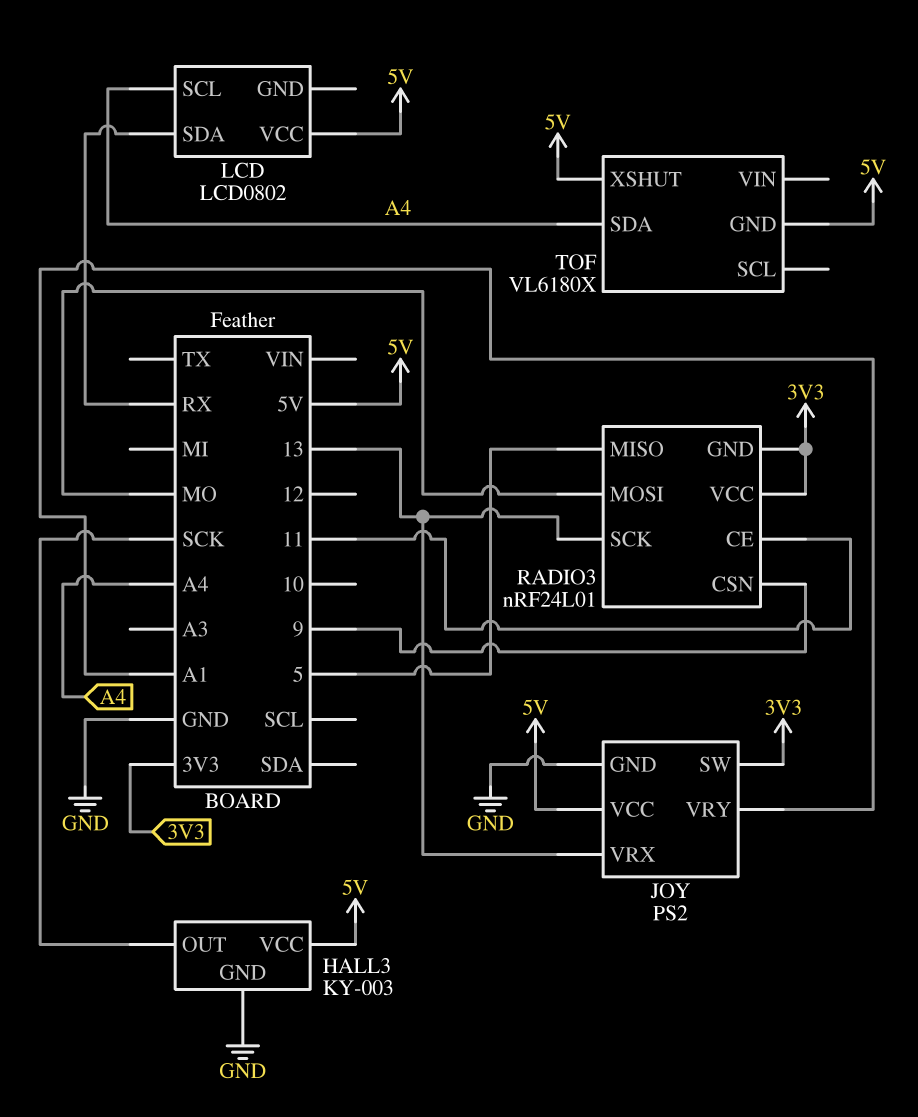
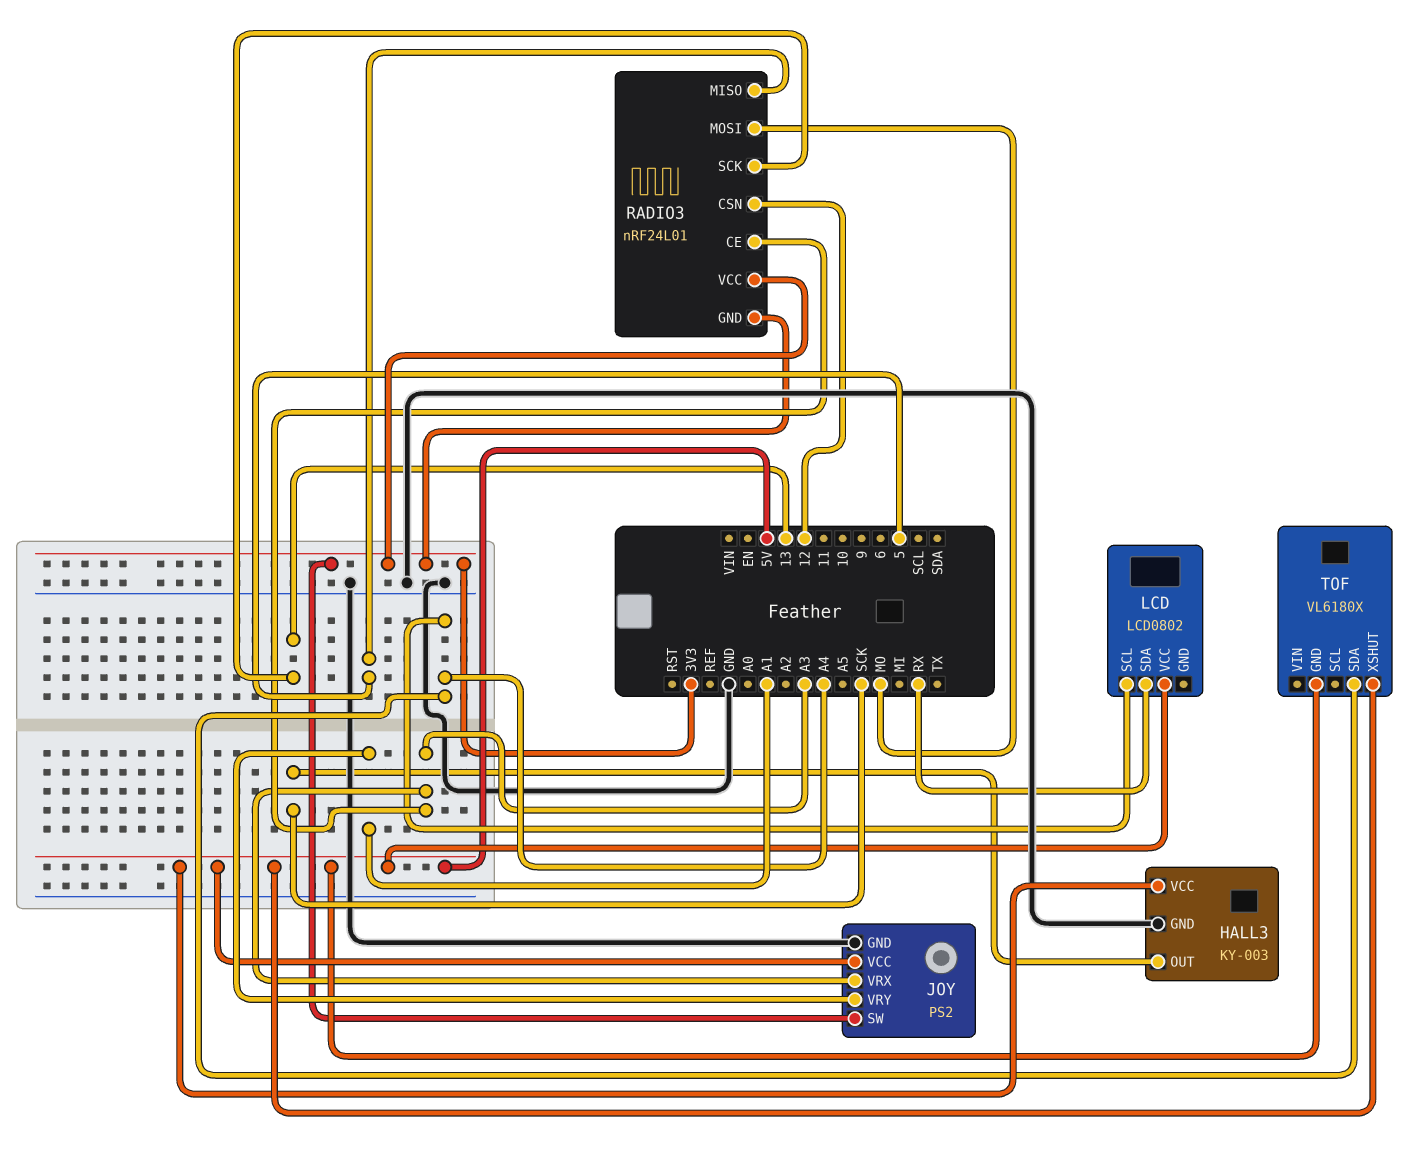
JOY pin VRX: 13 -> A3
RADIO3 pin CE: 11 -> A3
RADIO3 pin CSN: 9 -> 12

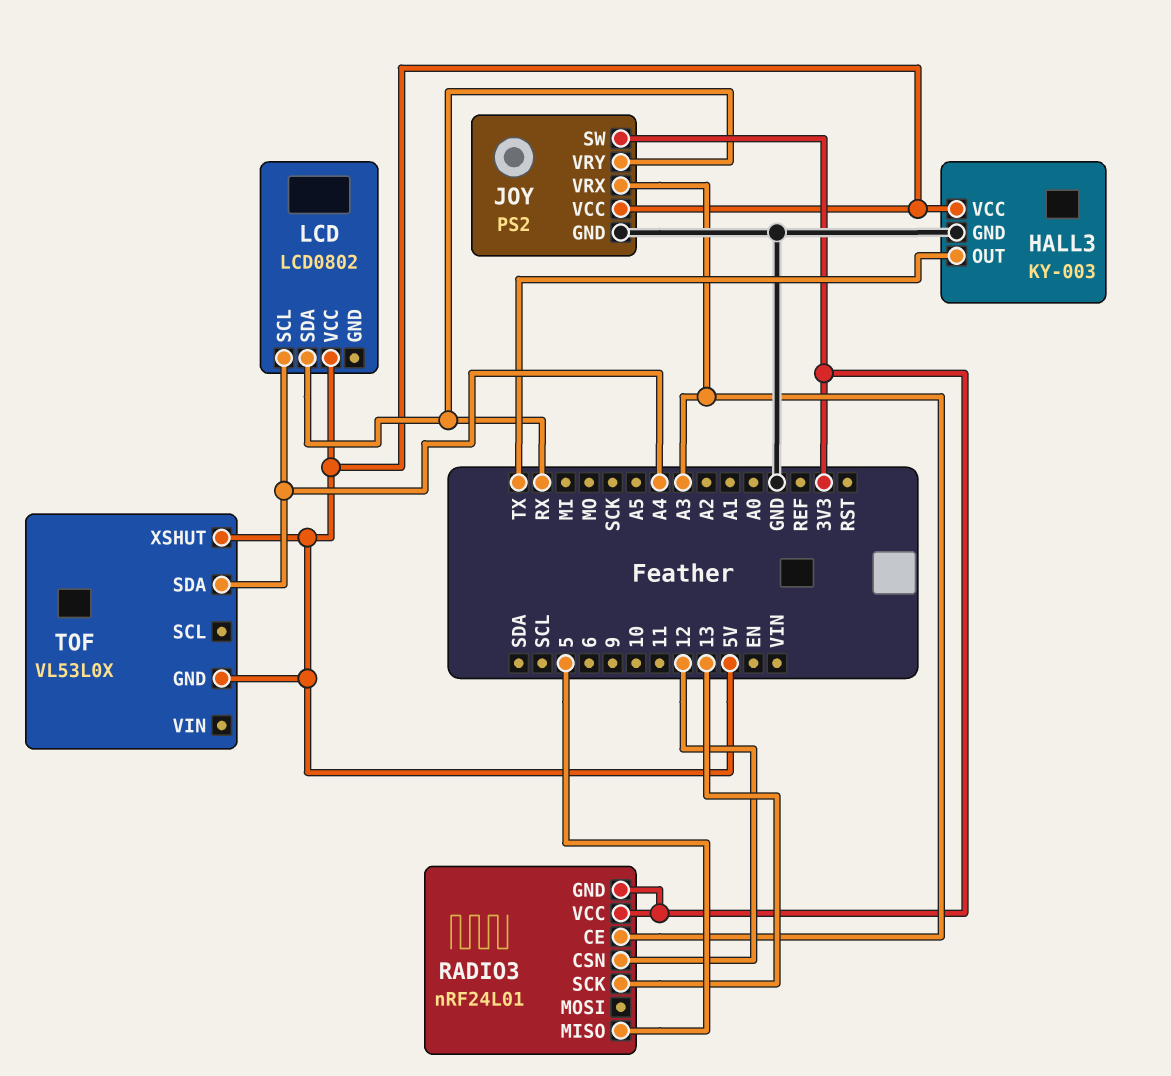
HALL3 pin OUT: SCK -> TX
JOY pin VRY: A1 -> RX
RADIO3 pin MOSI: MO -> none
TOF: VL6180X -> VL53L0X

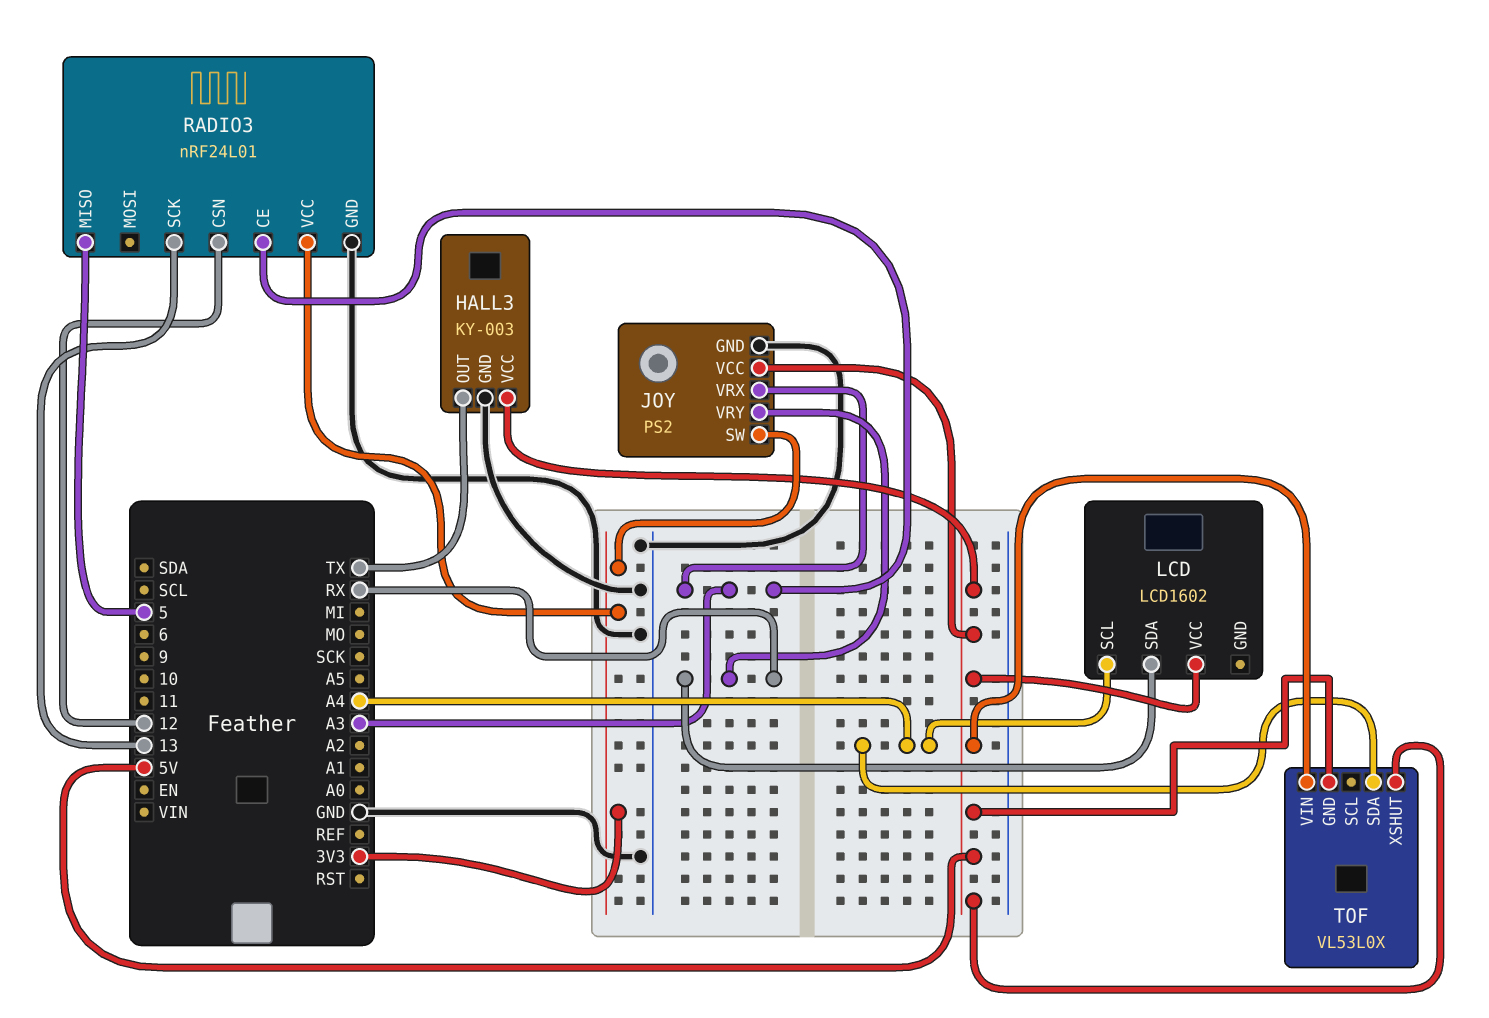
LCD: LCD0802 -> LCD1602
RADIO3 pin GND: 3V3 -> GND
TOF pin VIN: none -> 5V

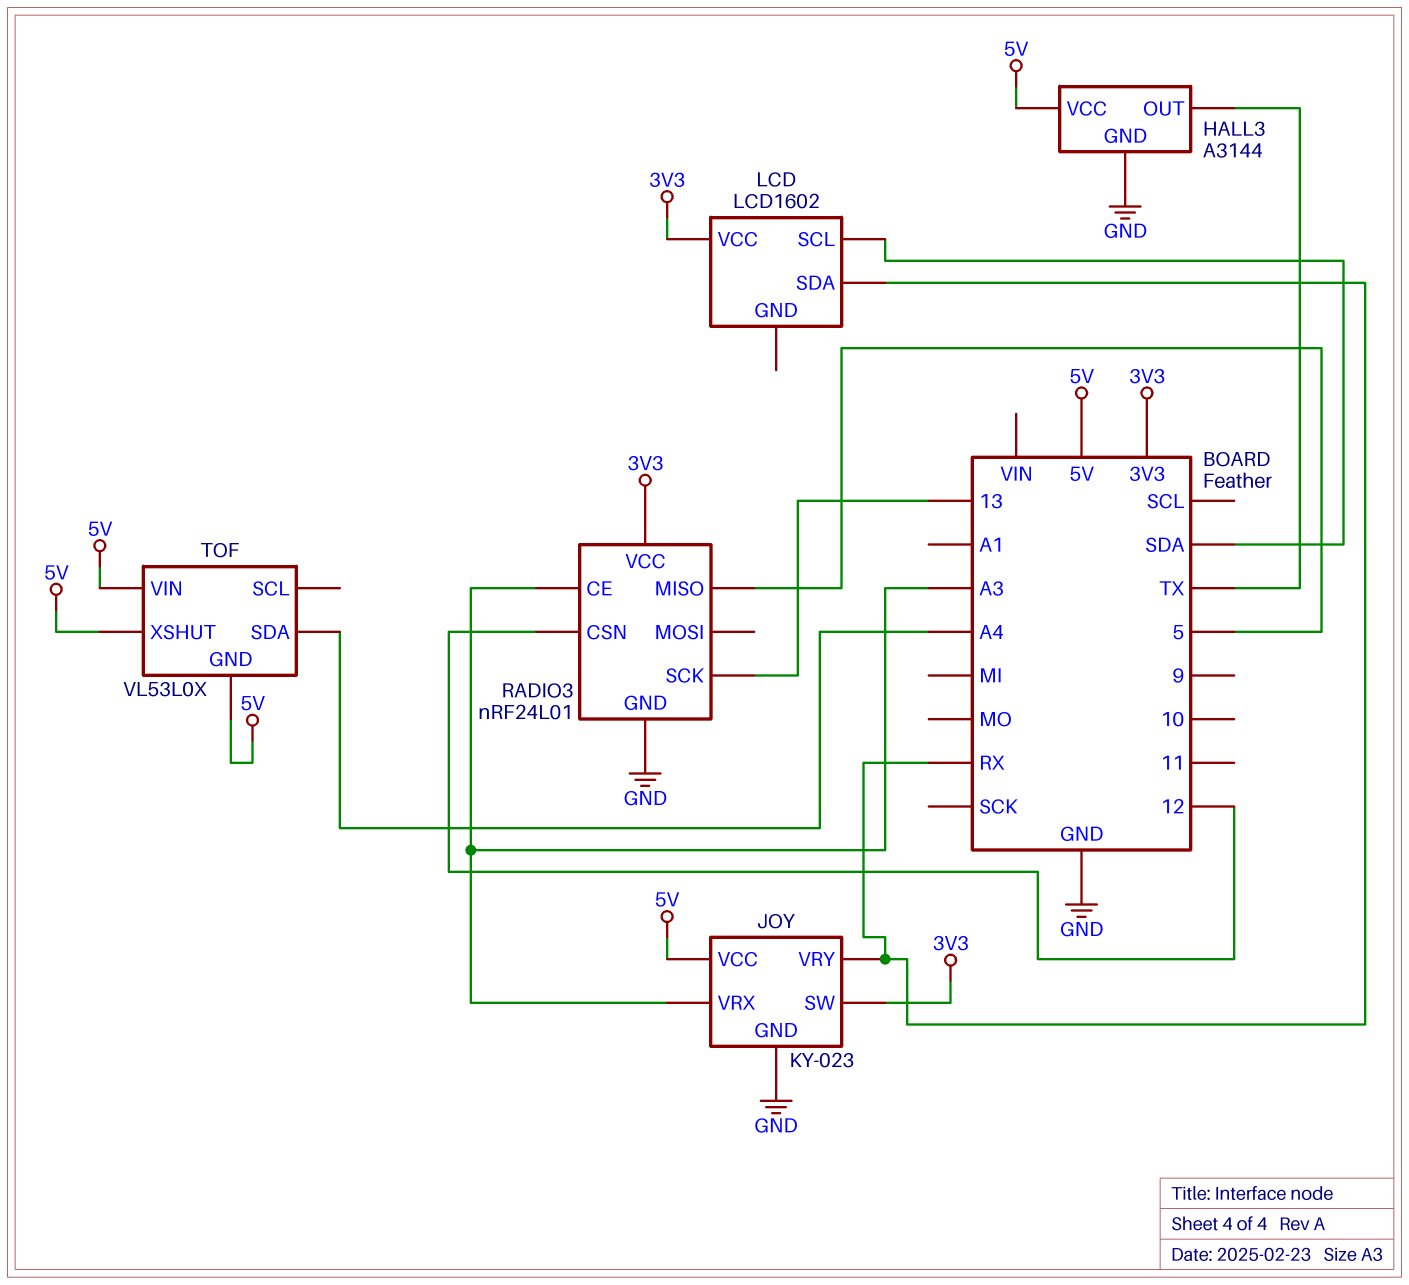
HALL3: KY-003 -> A3144
JOY: PS2 -> KY-023
LCD pin SCL: A4 -> SDA
LCD pin VCC: 5V -> 3V3

